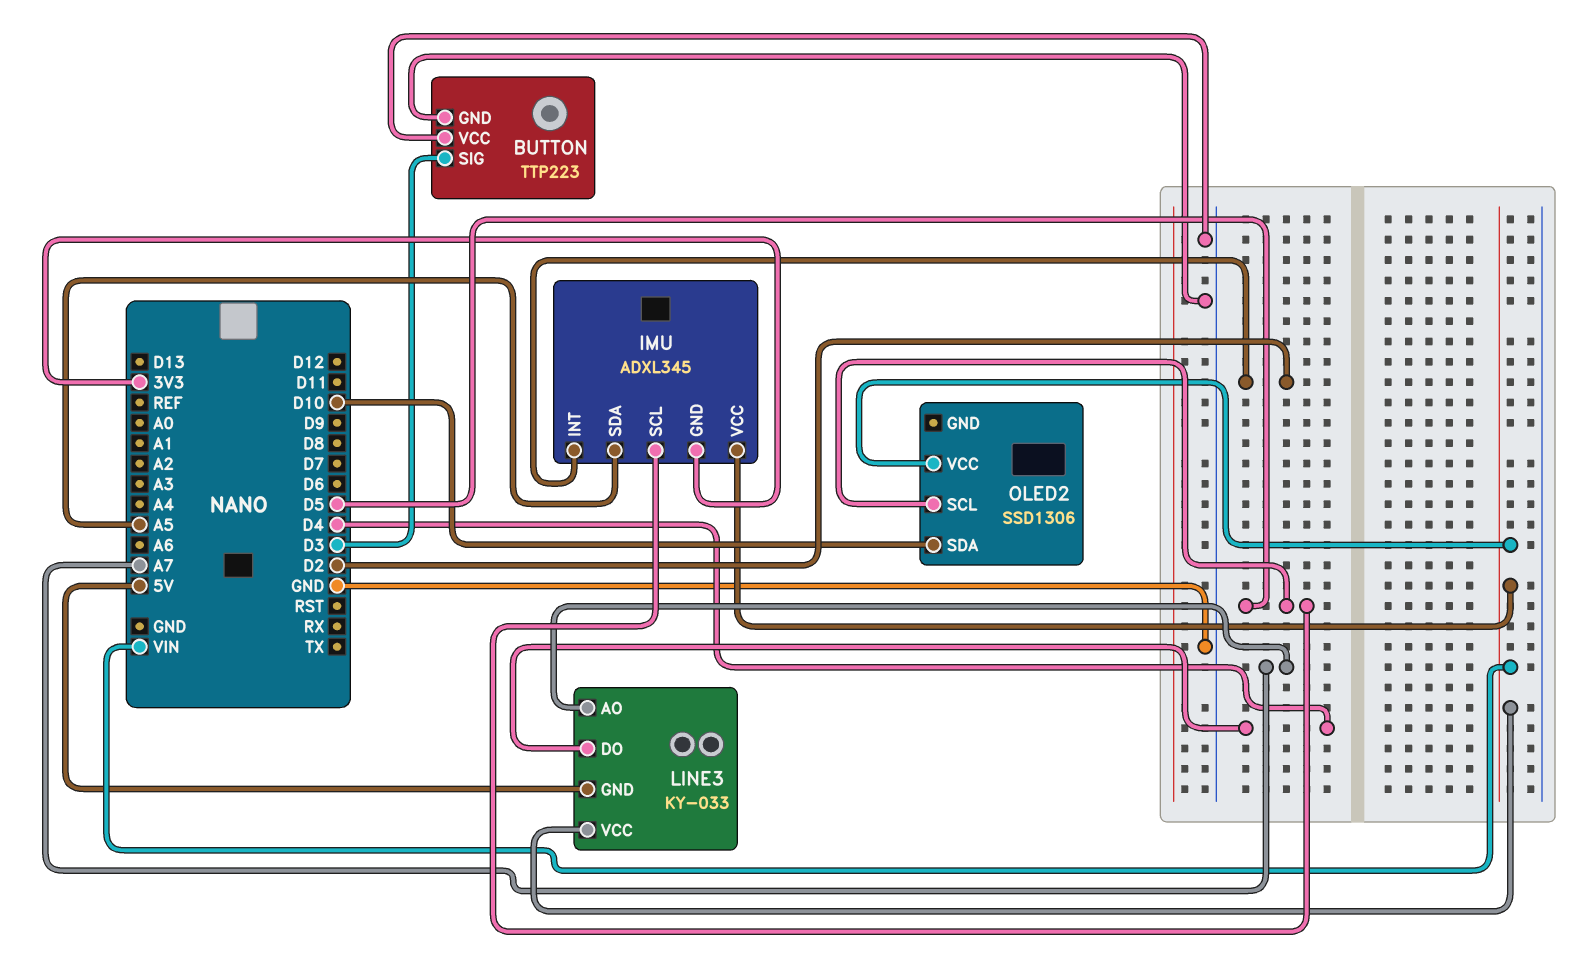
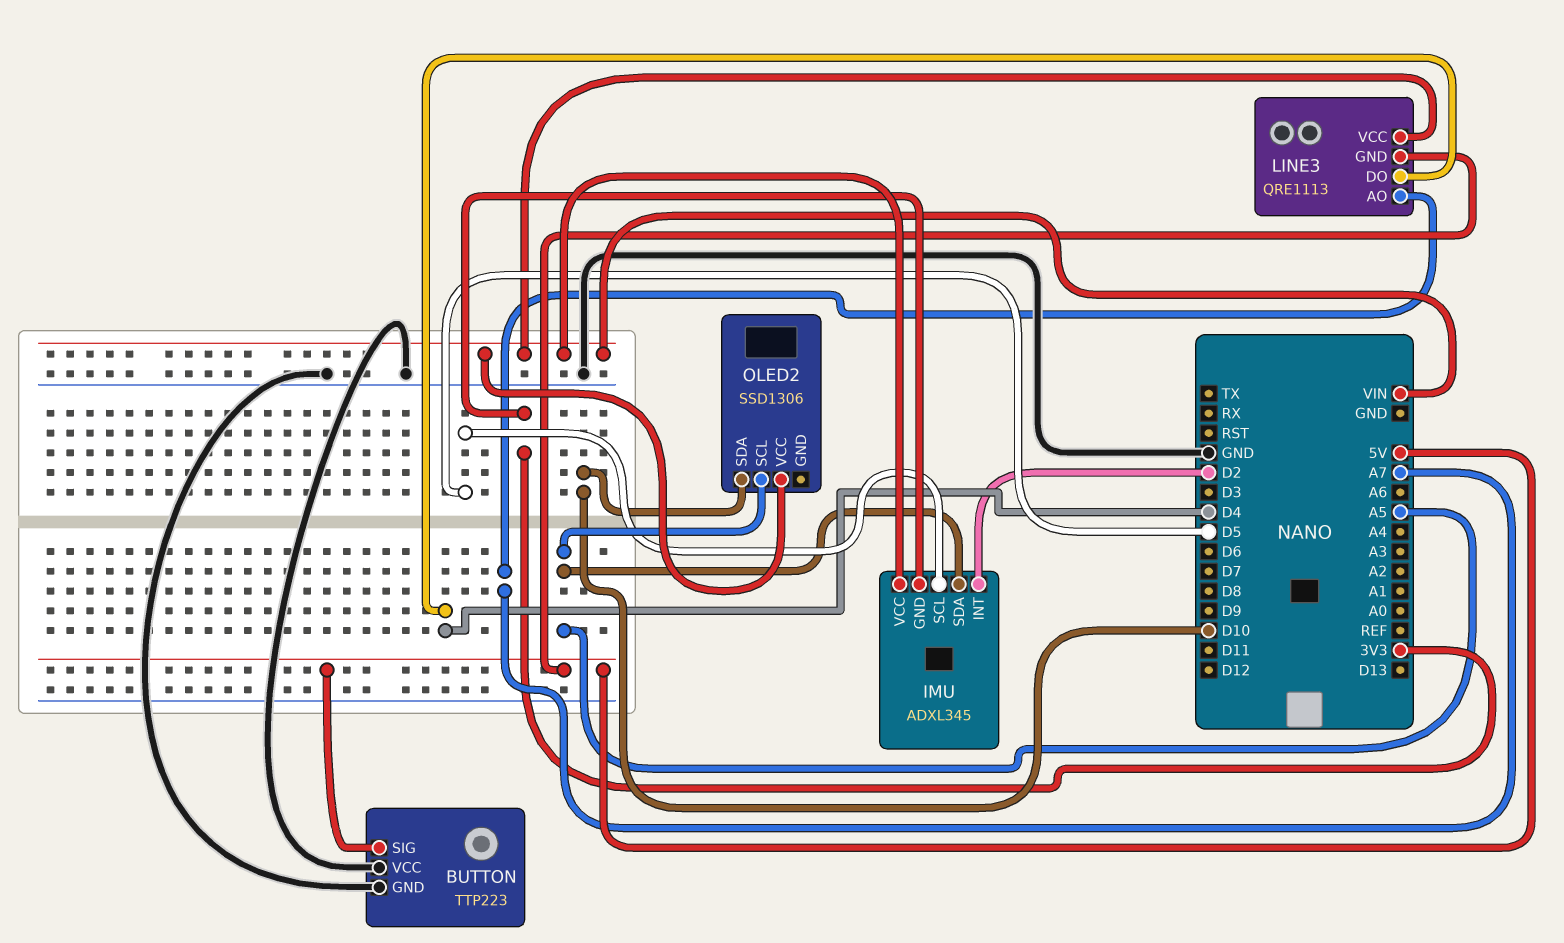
BUTTON pin SIG: D3 -> 5V
LINE3: KY-033 -> QRE1113
OLED2 pin SCL: D5 -> A5

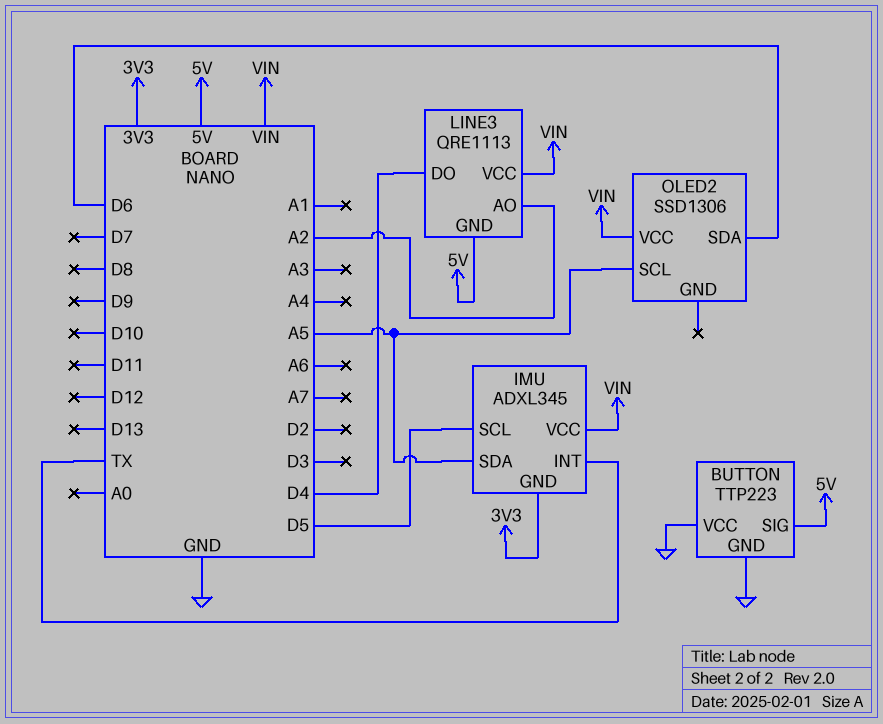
IMU pin INT: D2 -> TX
LINE3 pin AO: A7 -> A2
OLED2 pin SDA: D10 -> D6

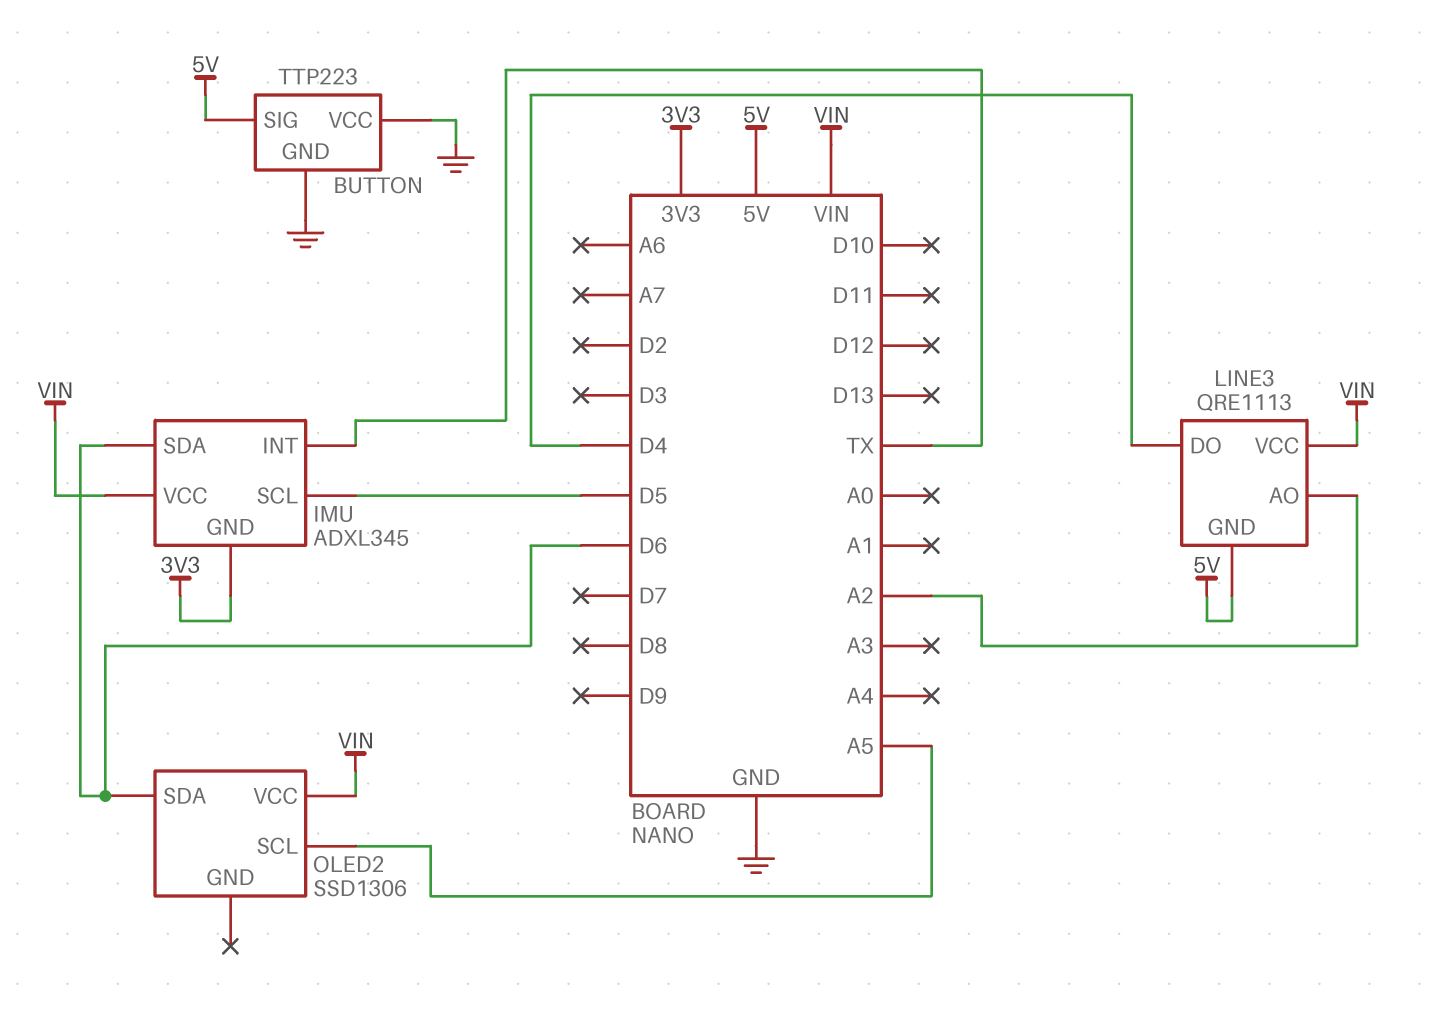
IMU pin SDA: A5 -> D6

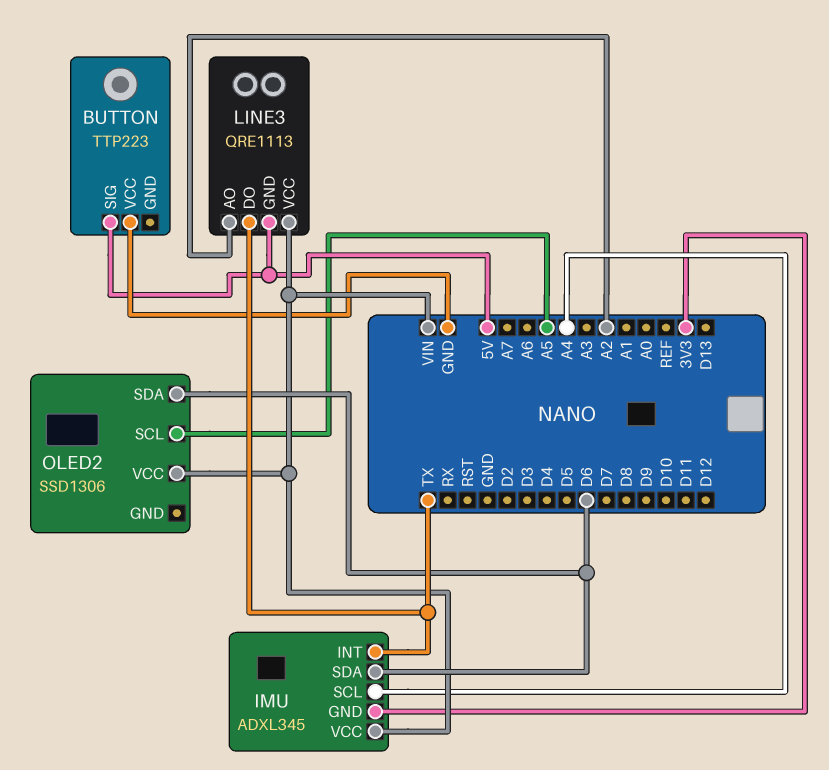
BUTTON pin GND: GND -> none
IMU pin SCL: D5 -> A4
LINE3 pin DO: D4 -> TX

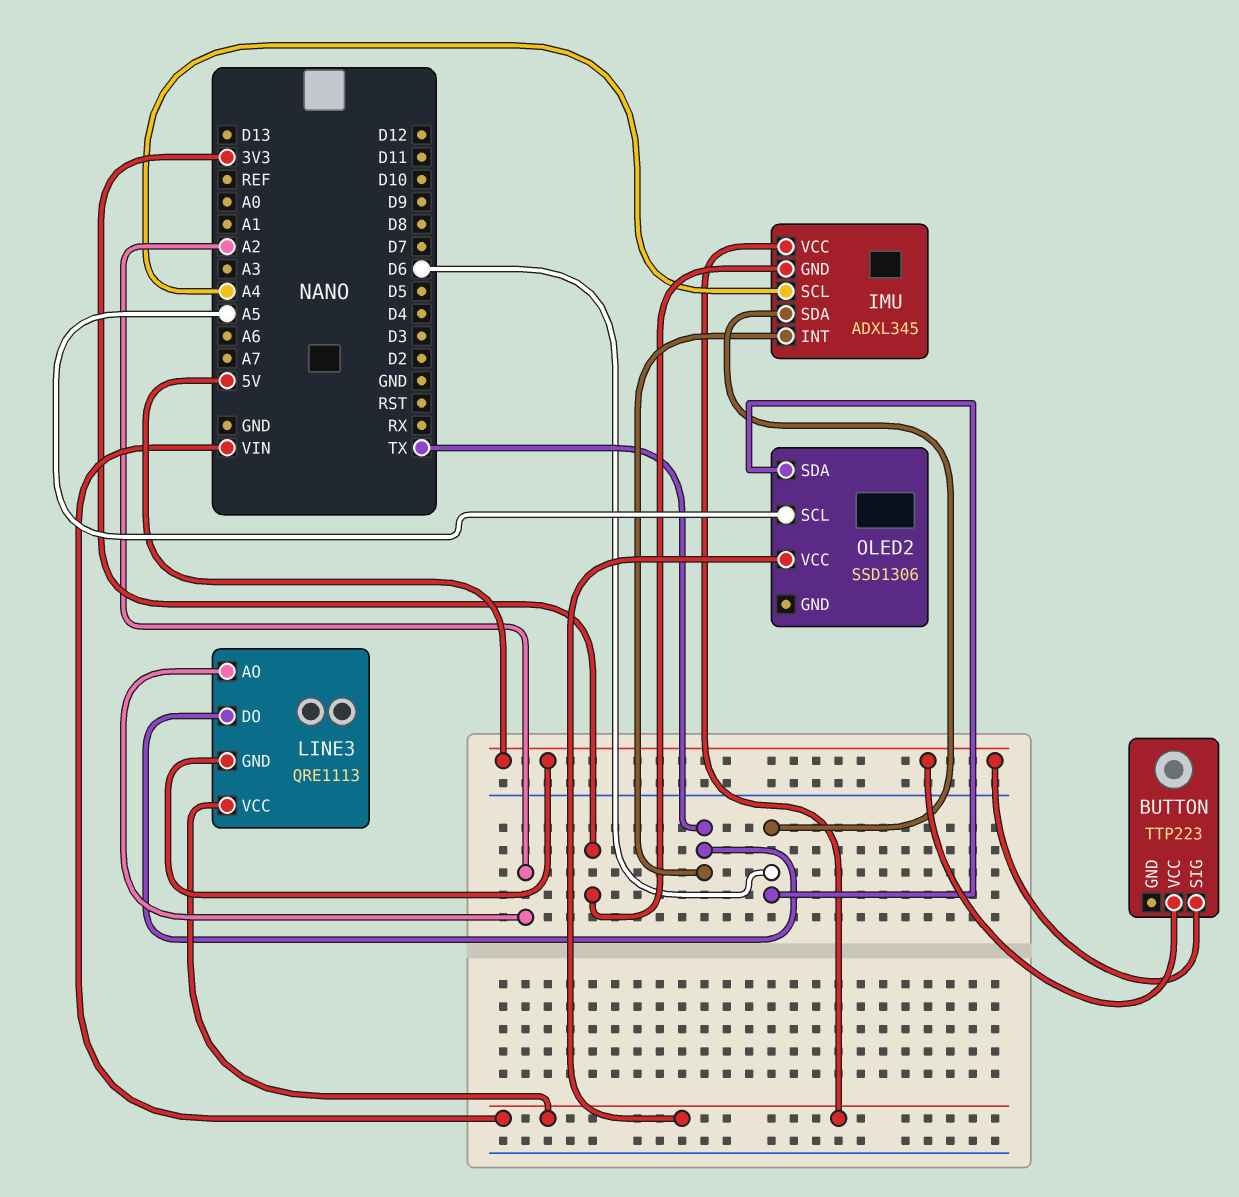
BUTTON pin VCC: GND -> 5V

